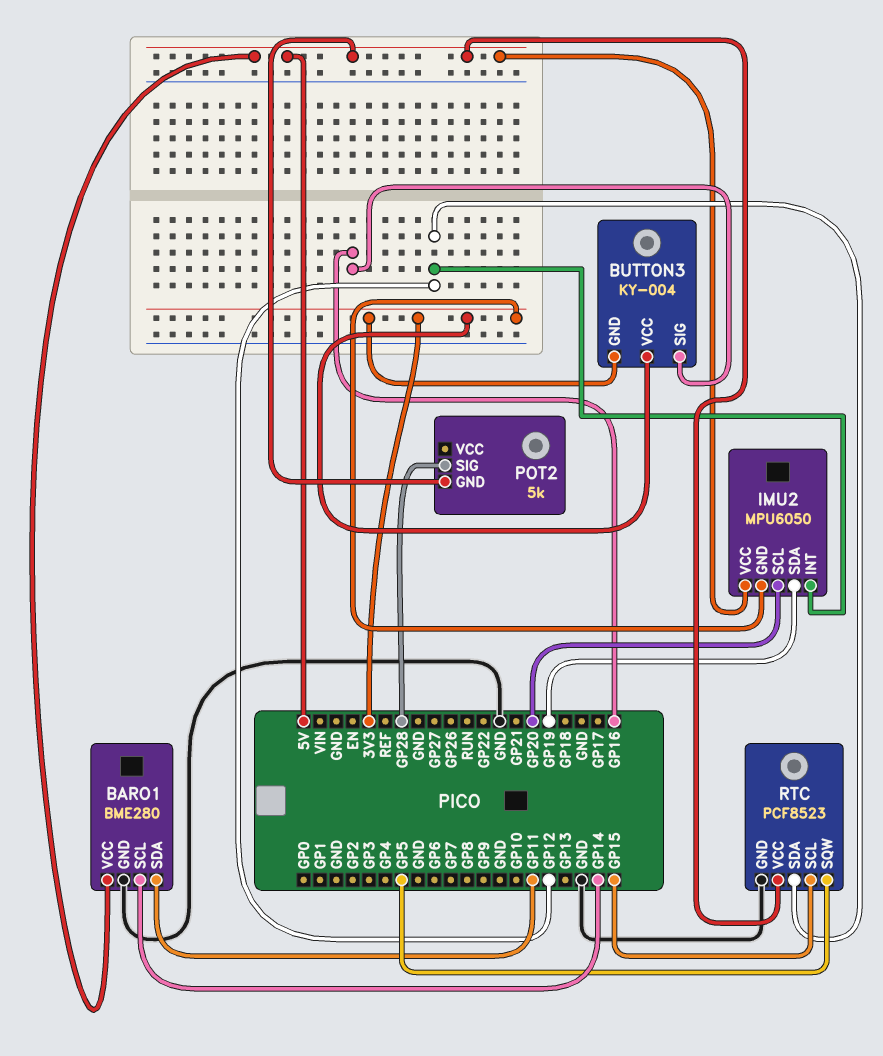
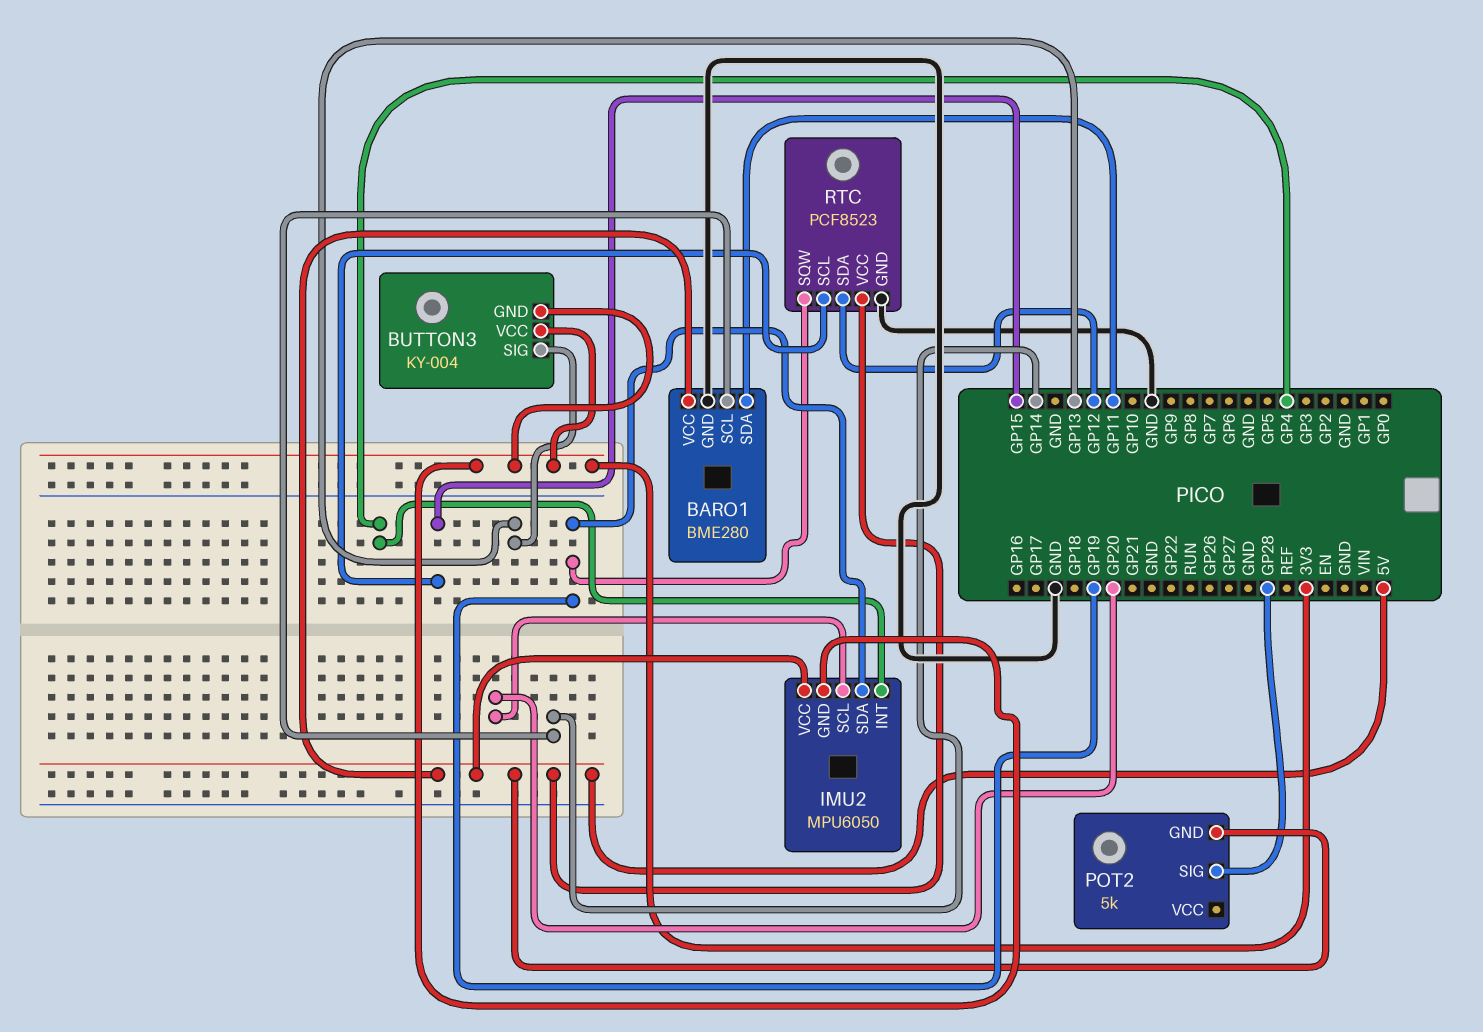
BUTTON3 pin SIG: GP16 -> GP13
IMU2 pin INT: GP12 -> GP4
RTC pin SQW: GP5 -> GP19

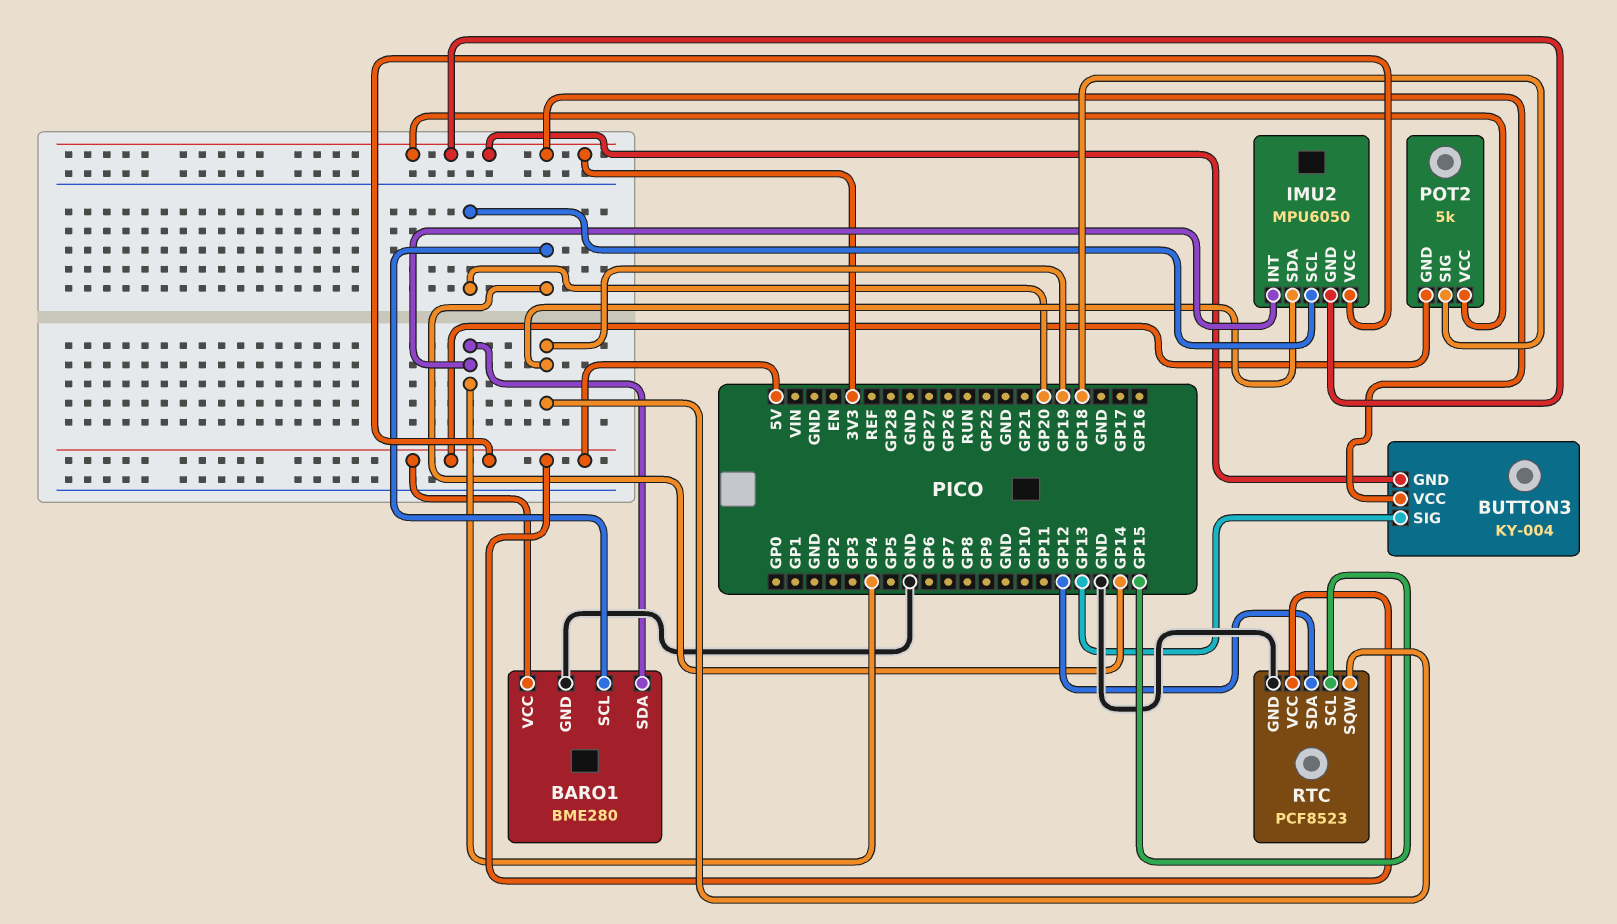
BARO1 pin SDA: GP11 -> GP4
POT2 pin SIG: GP28 -> GP18
POT2 pin VCC: none -> 3V3

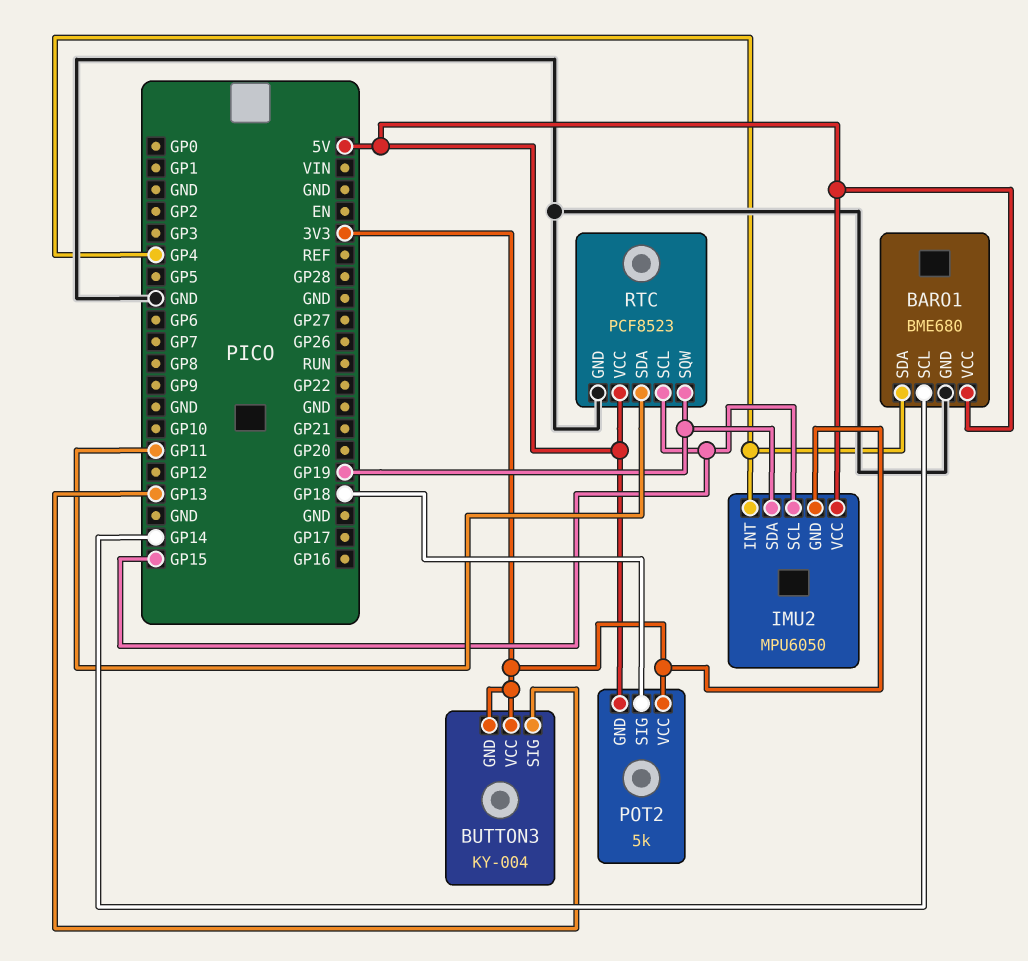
BARO1: BME280 -> BME680
IMU2 pin SCL: GP20 -> GP15
RTC pin SDA: GP12 -> GP11

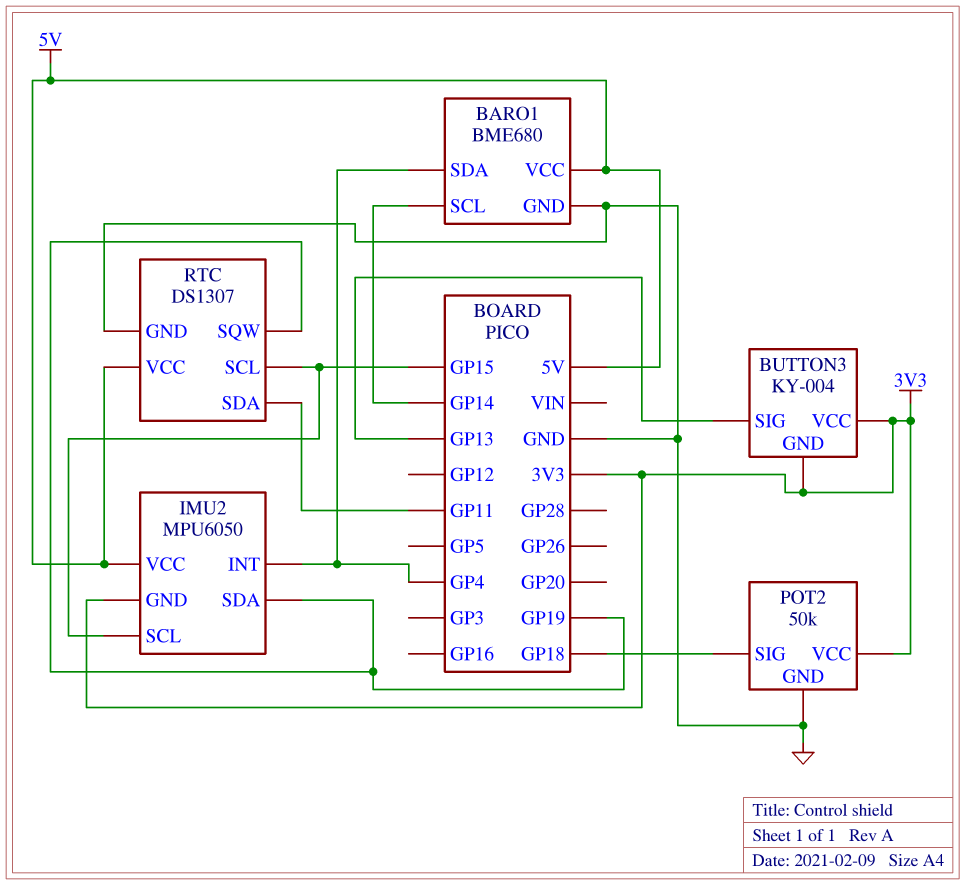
POT2: 5k -> 50k
POT2 pin GND: 5V -> GND
RTC: PCF8523 -> DS1307

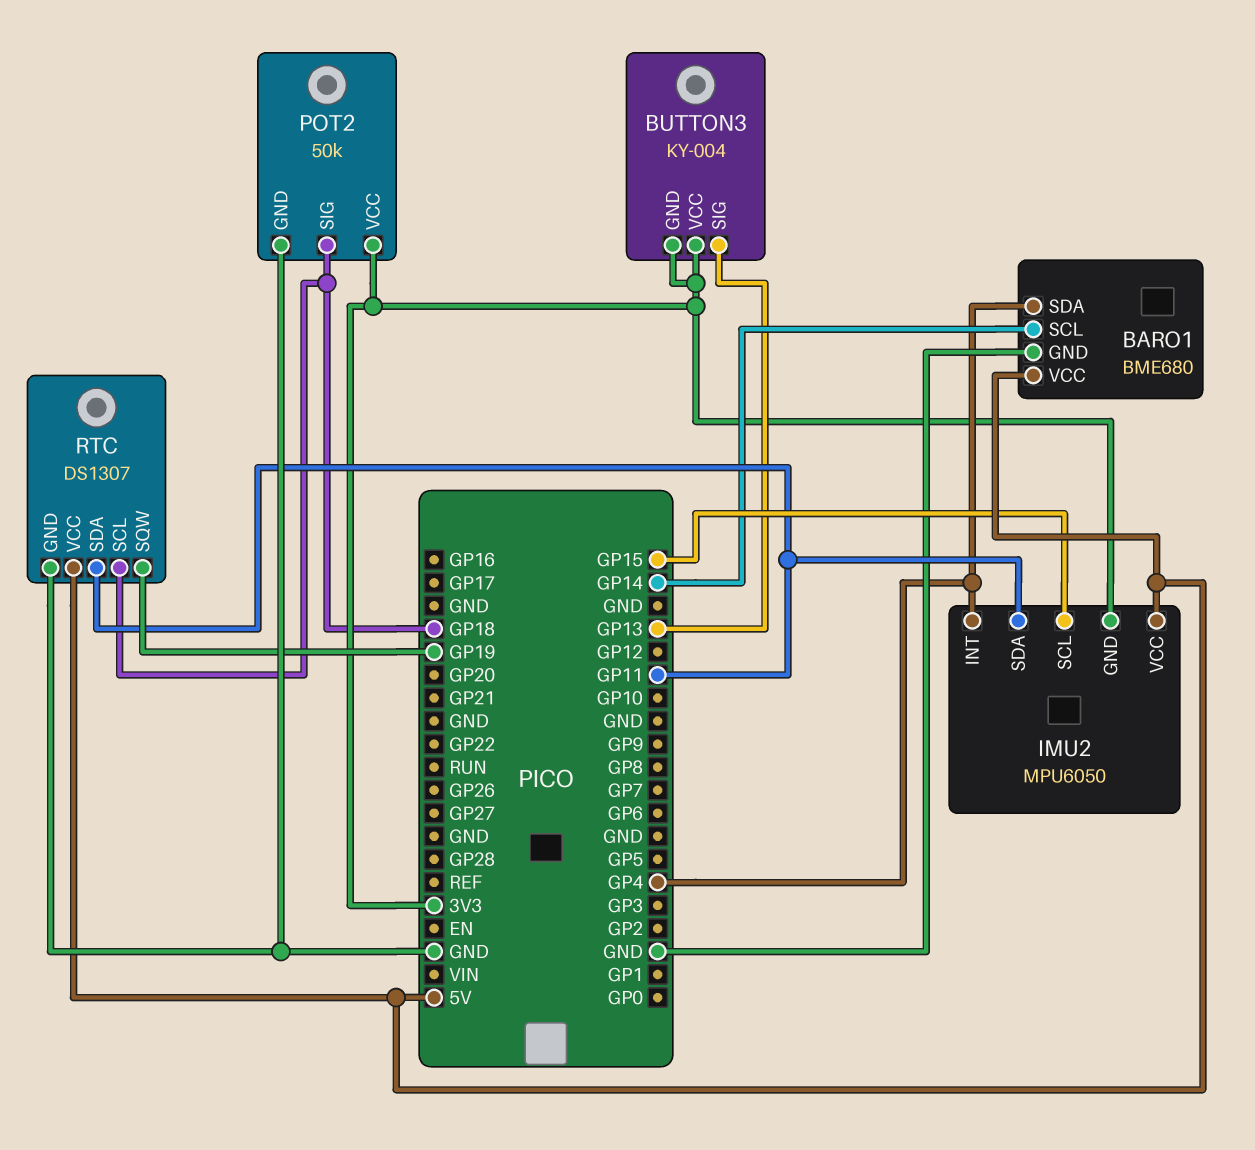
IMU2 pin SDA: GP19 -> GP11
RTC pin SCL: GP15 -> GP18

